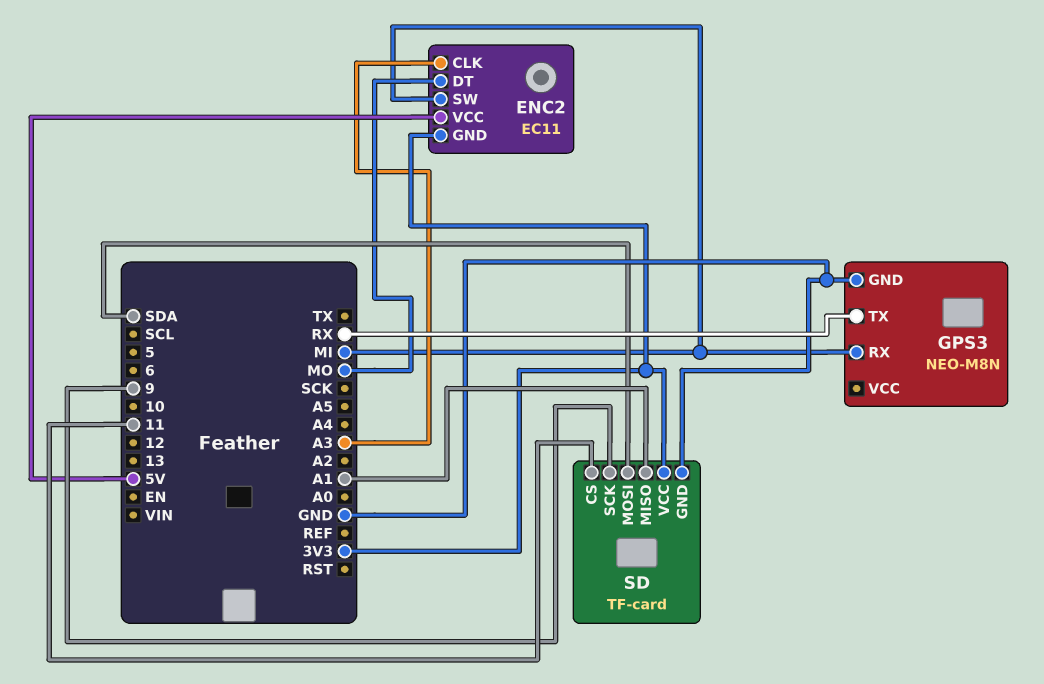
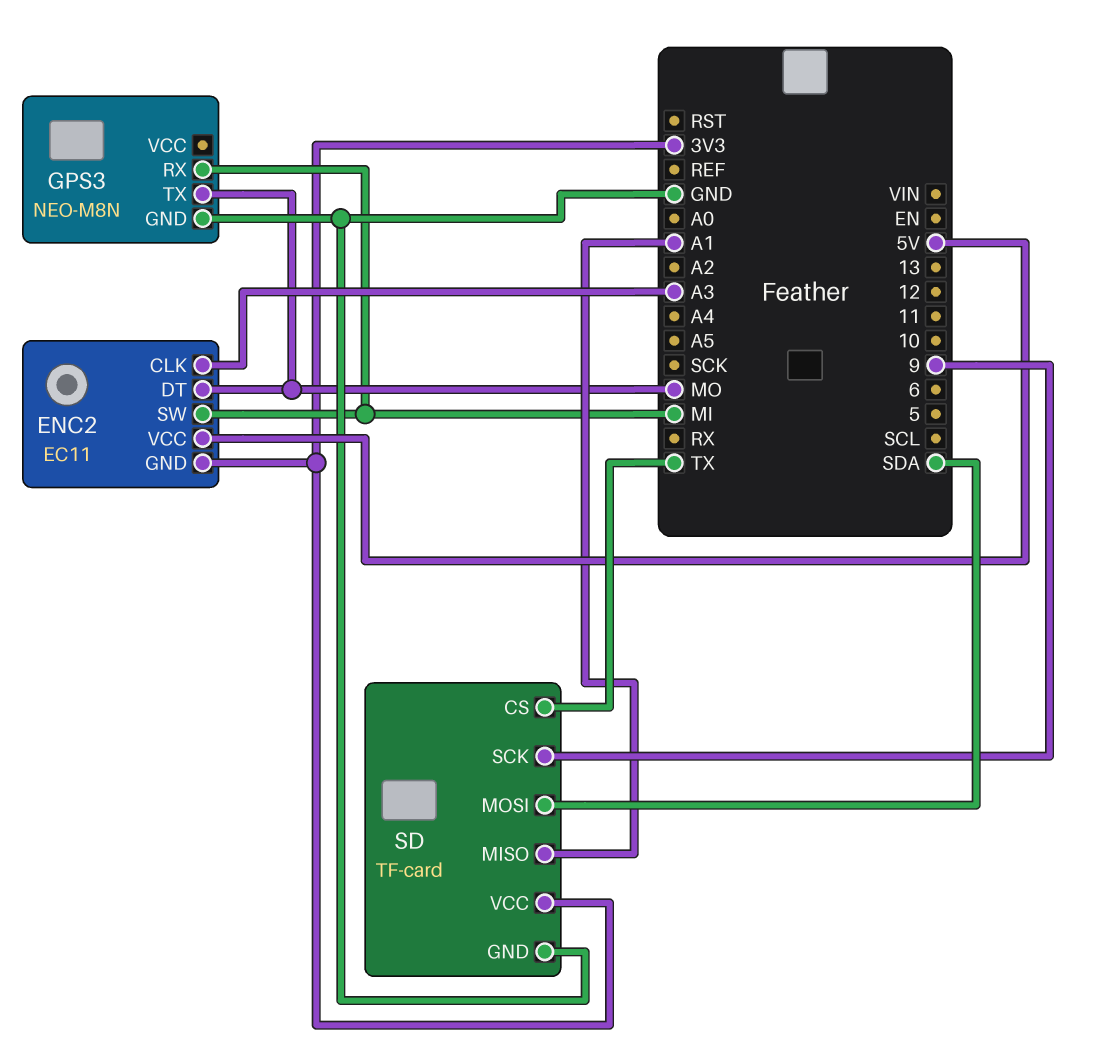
GPS3 pin TX: RX -> MO
SD pin CS: 11 -> TX

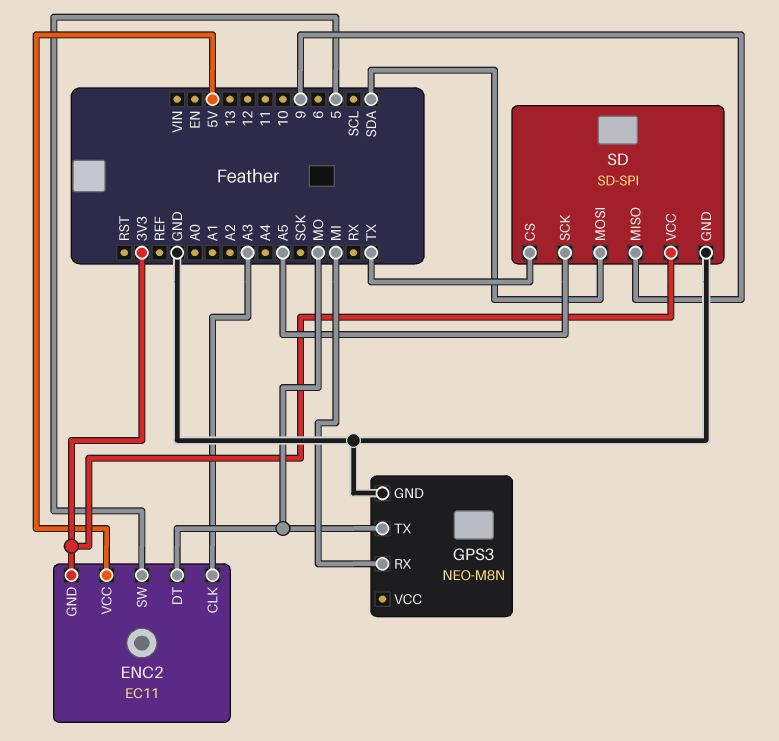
ENC2 pin SW: MI -> 5
SD: TF-card -> SD-SPI
SD pin MISO: A1 -> 9
SD pin SCK: 9 -> A5

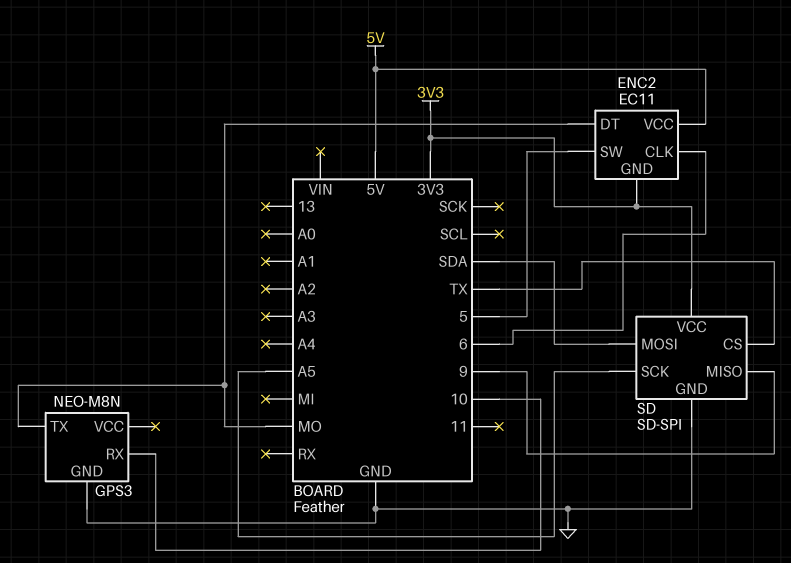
ENC2 pin CLK: A3 -> 6
GPS3 pin RX: MI -> 10

